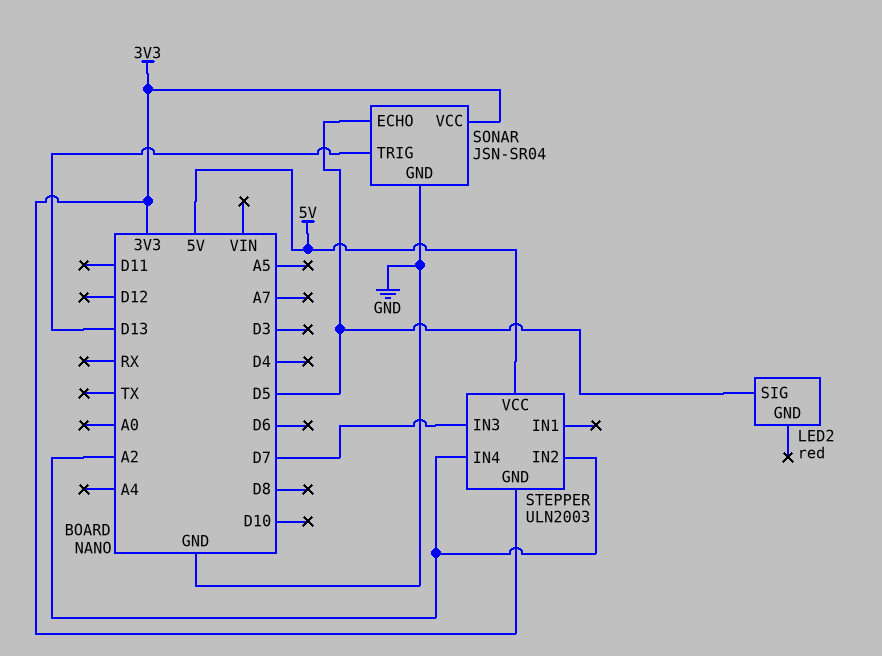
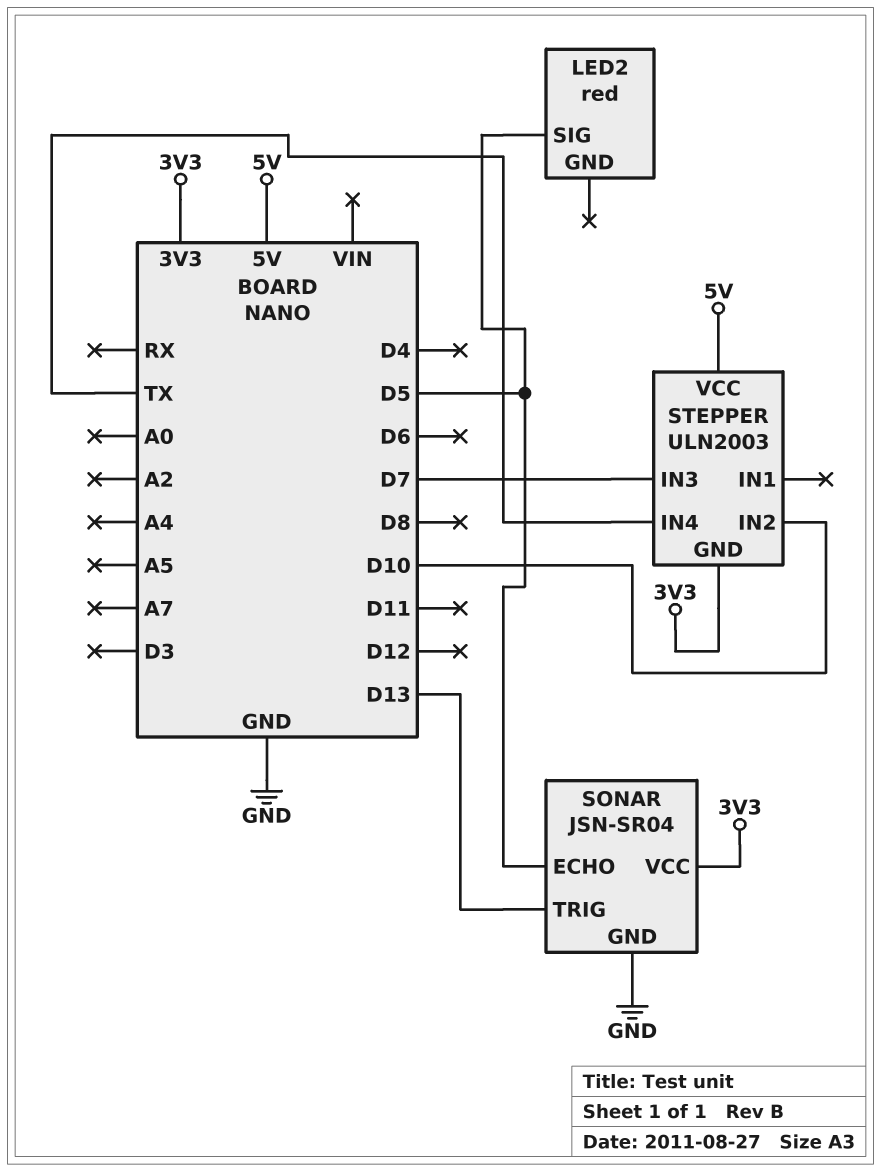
STEPPER pin IN2: A2 -> D10
STEPPER pin IN4: A2 -> TX

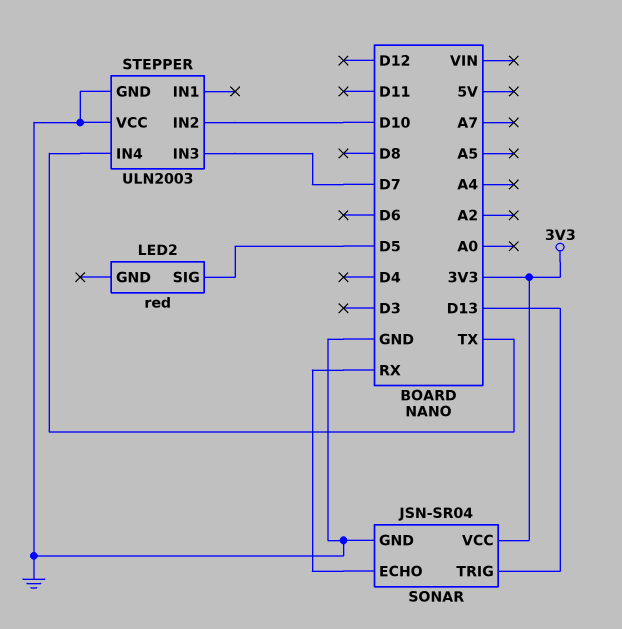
SONAR pin ECHO: D5 -> RX
STEPPER pin GND: 3V3 -> GND
STEPPER pin VCC: 5V -> GND

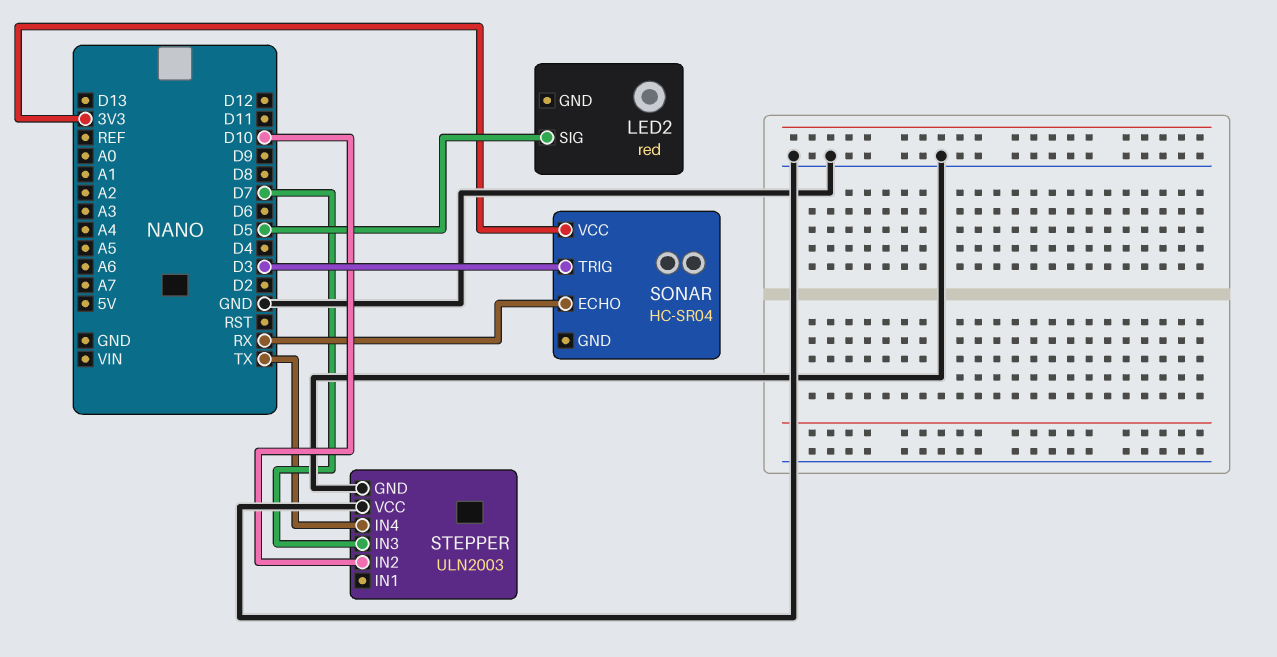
SONAR: JSN-SR04 -> HC-SR04
SONAR pin GND: GND -> none
SONAR pin TRIG: D13 -> D3

